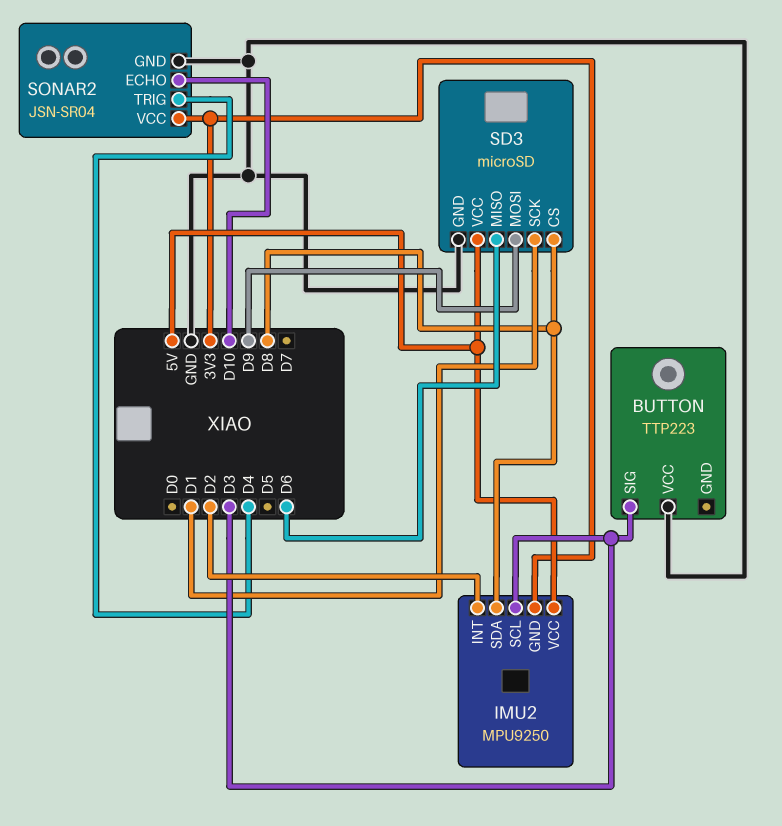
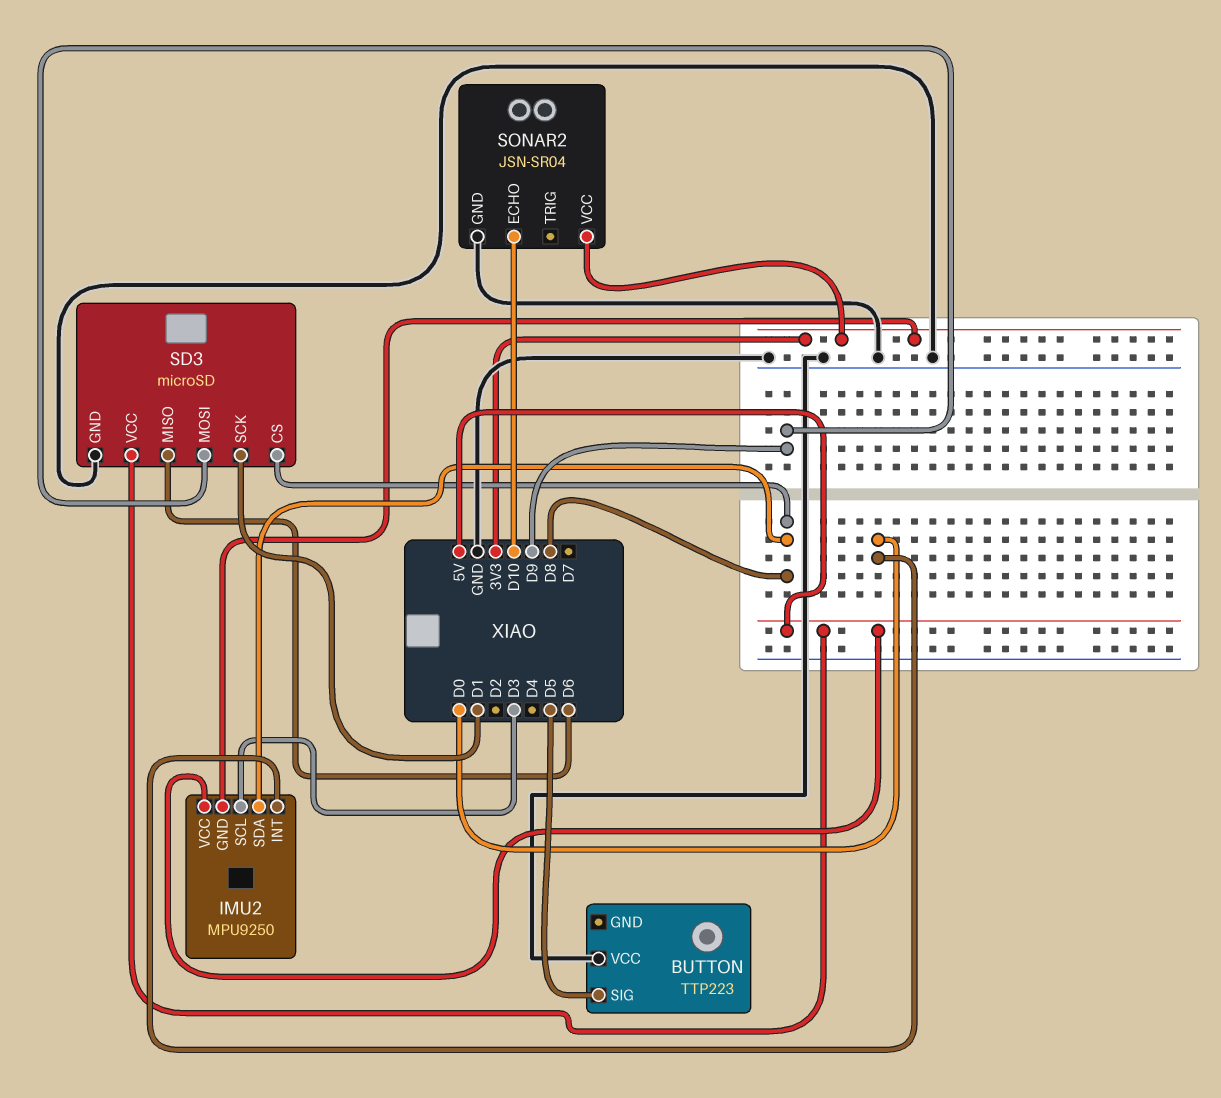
BUTTON pin SIG: D3 -> D5
IMU2 pin INT: D2 -> D0
SONAR2 pin TRIG: D4 -> none

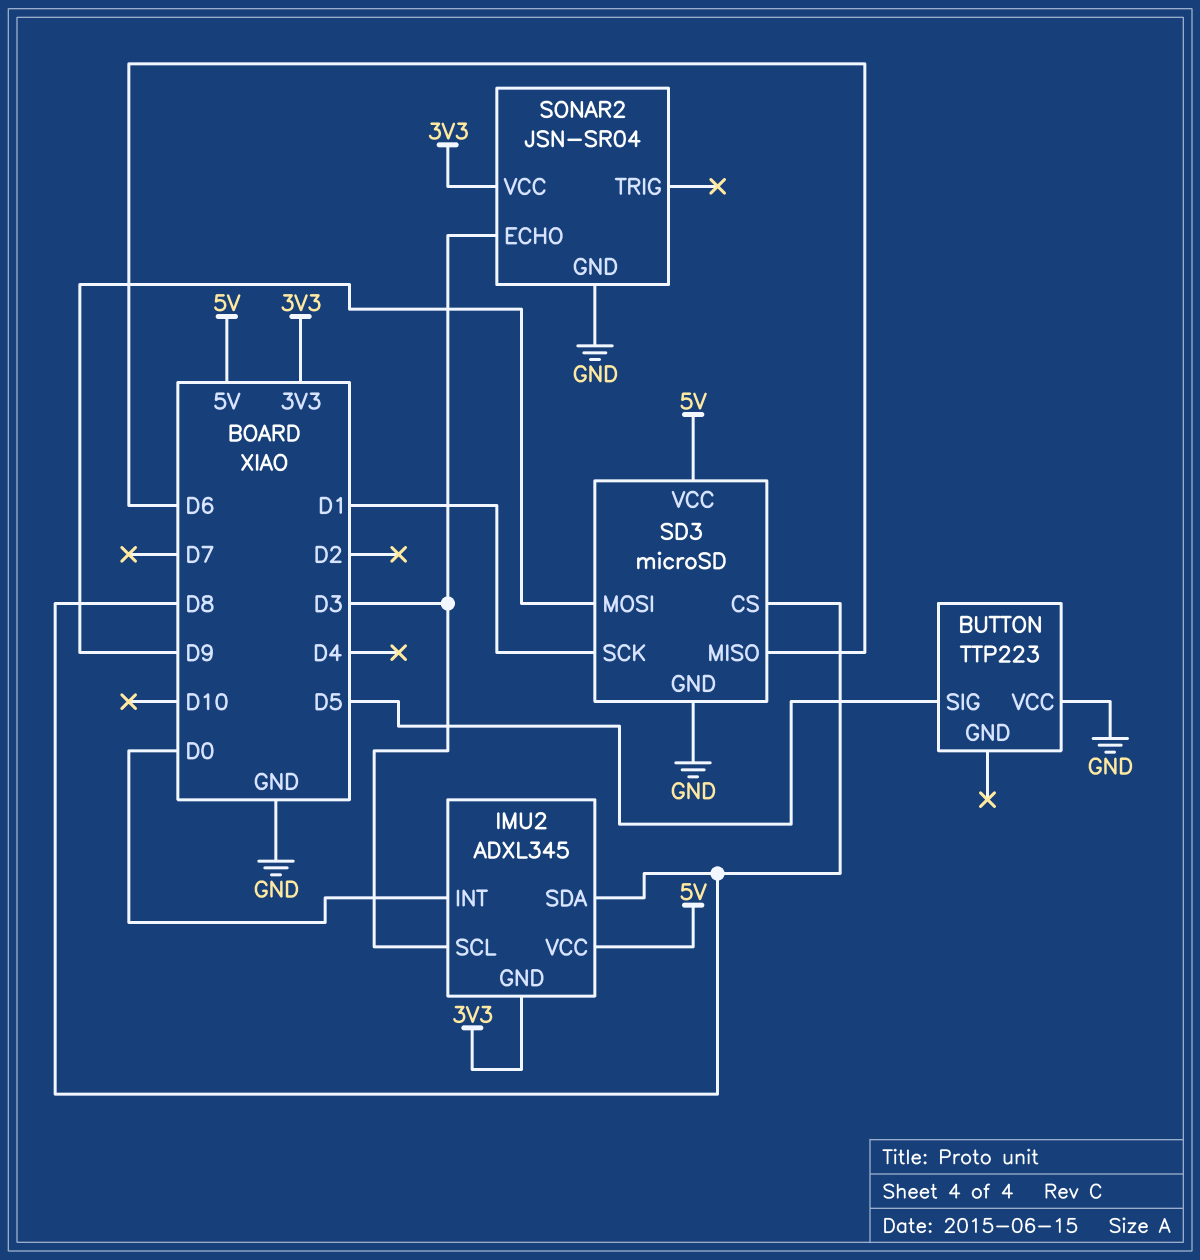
IMU2: MPU9250 -> ADXL345
SONAR2 pin ECHO: D10 -> D3

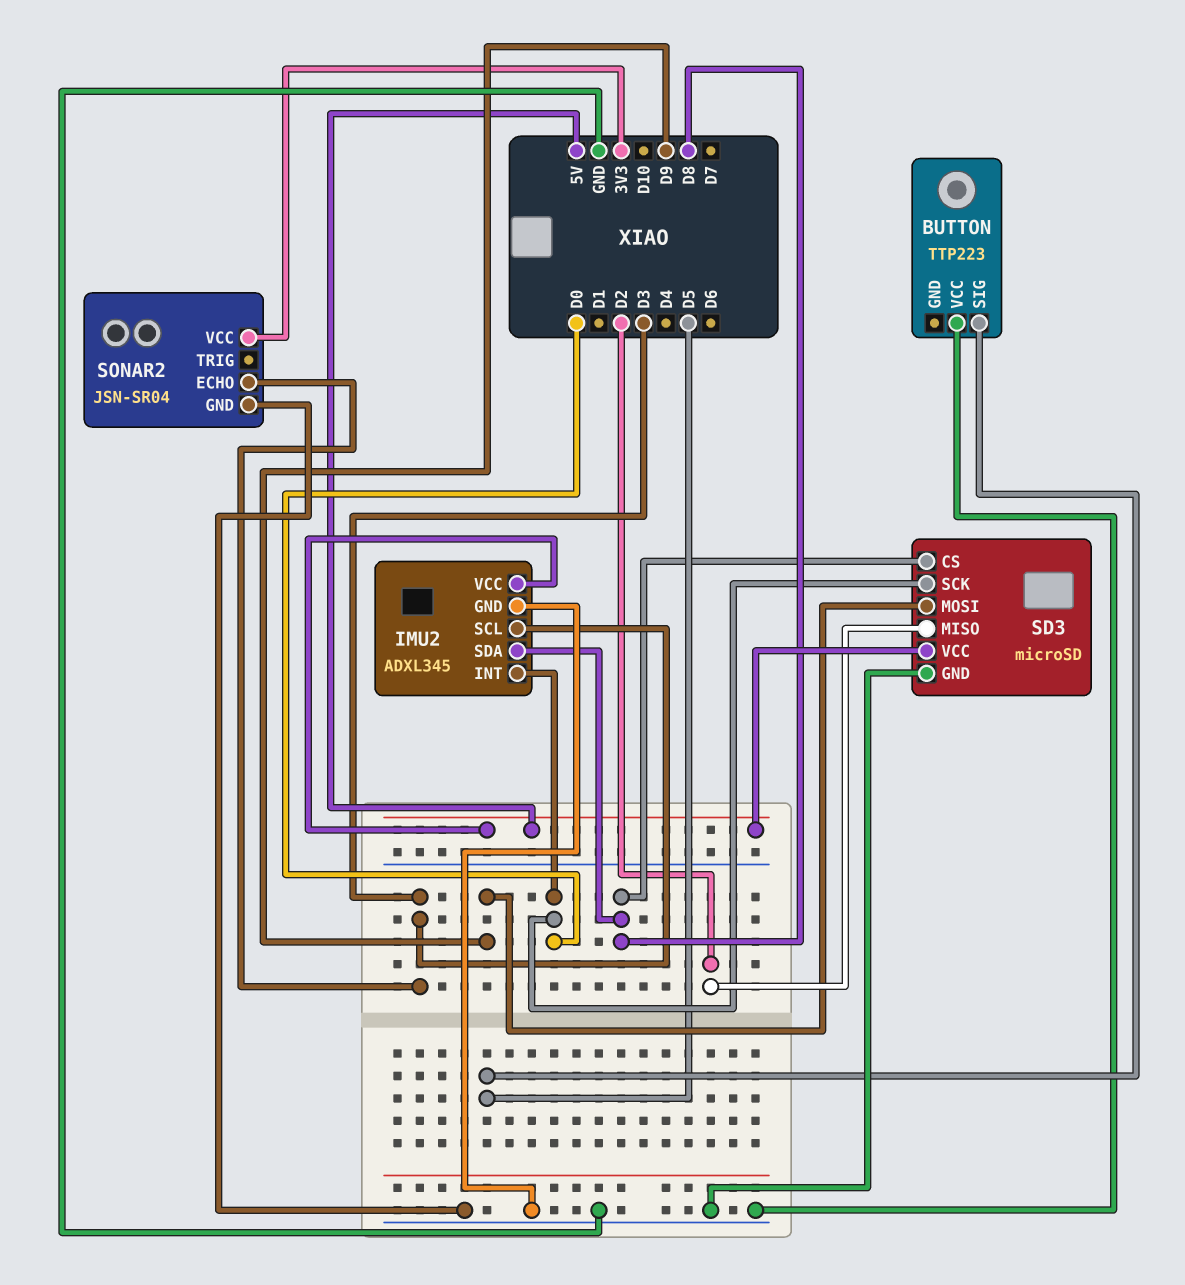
IMU2 pin GND: 3V3 -> GND
SD3 pin MISO: D6 -> D2
SD3 pin SCK: D1 -> D0

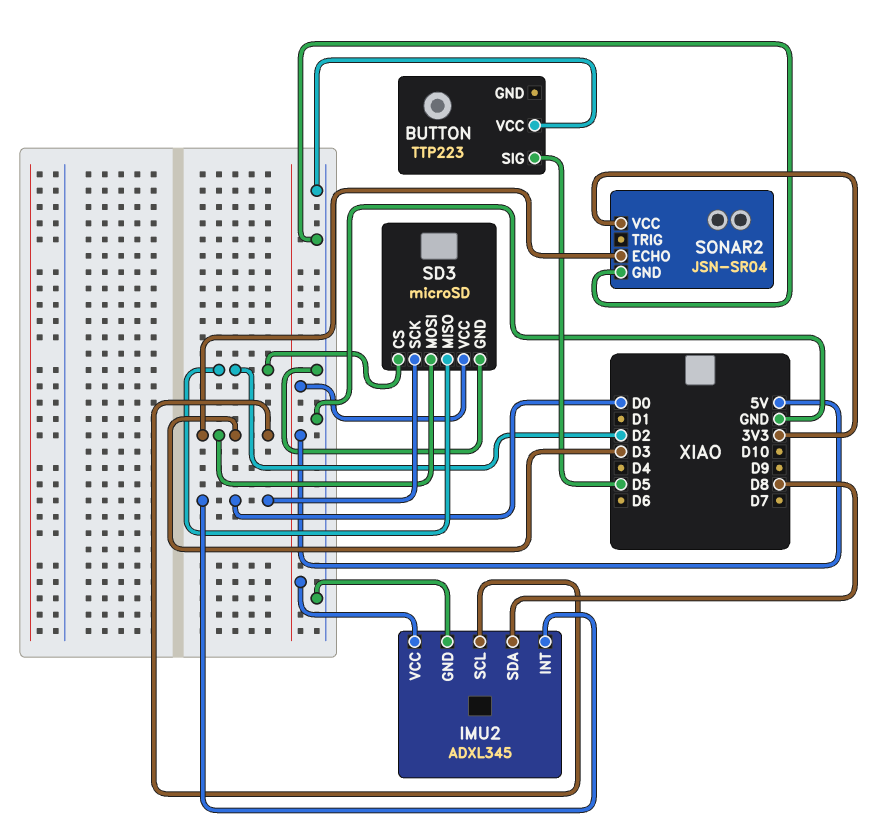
SD3 pin CS: D8 -> D2
SD3 pin MOSI: D9 -> D3

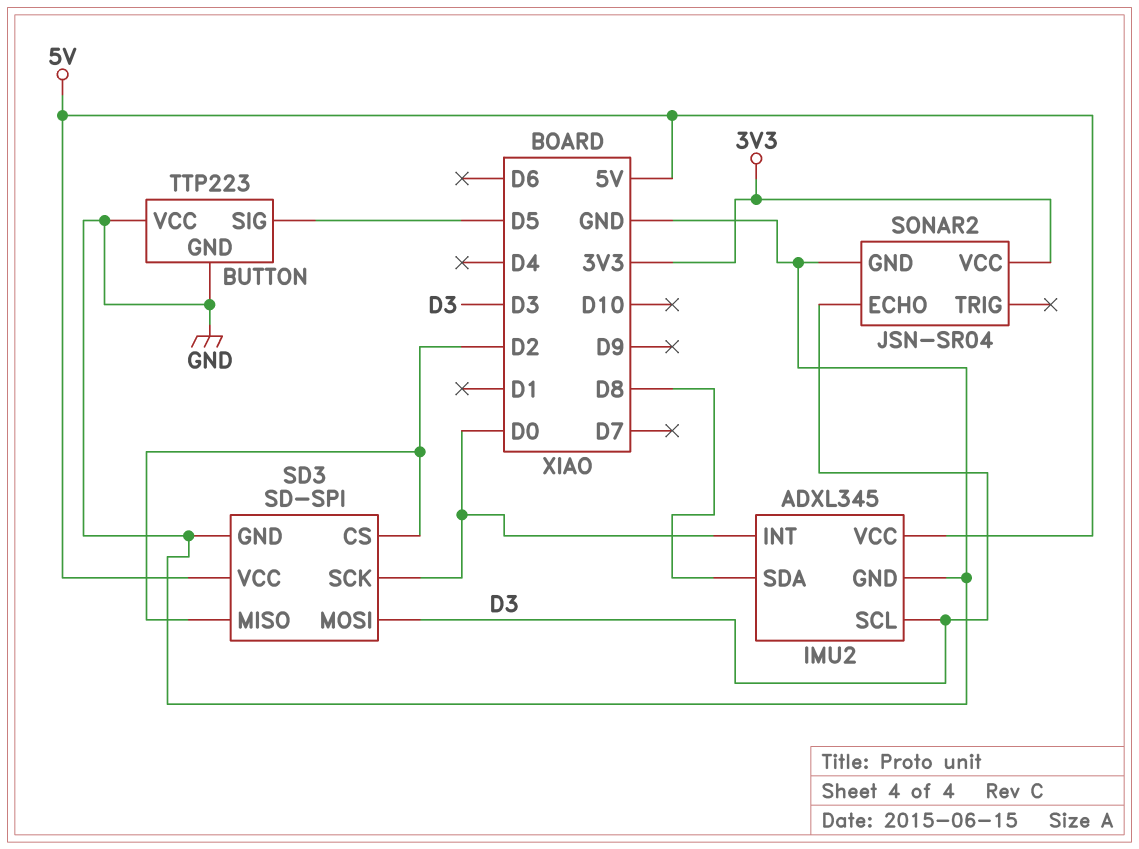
BUTTON pin GND: none -> GND
SD3: microSD -> SD-SPI

